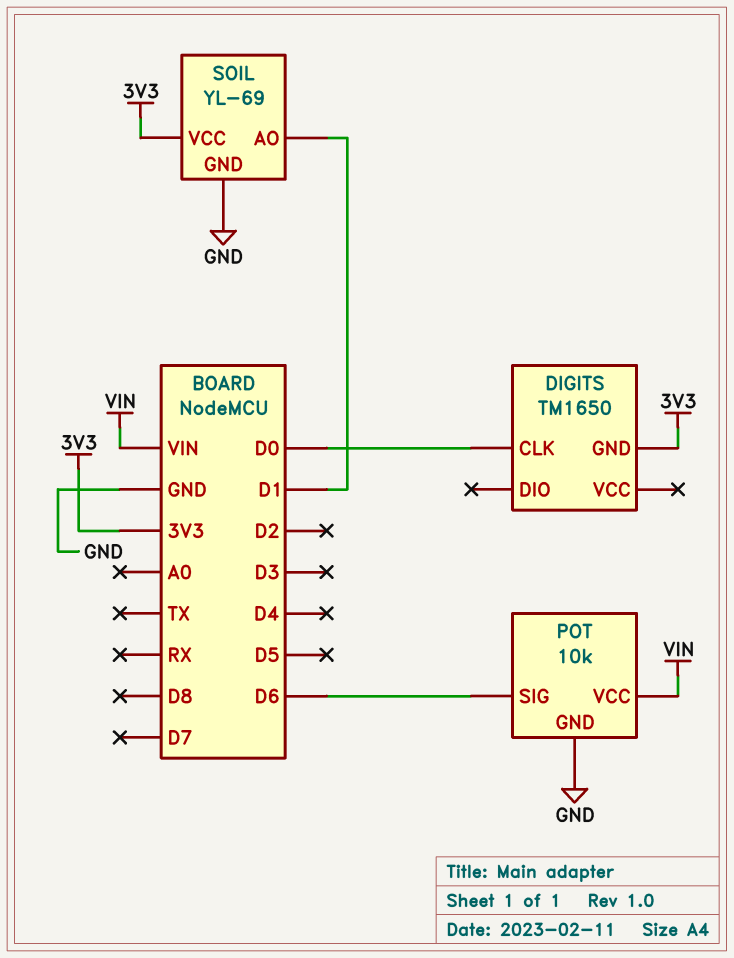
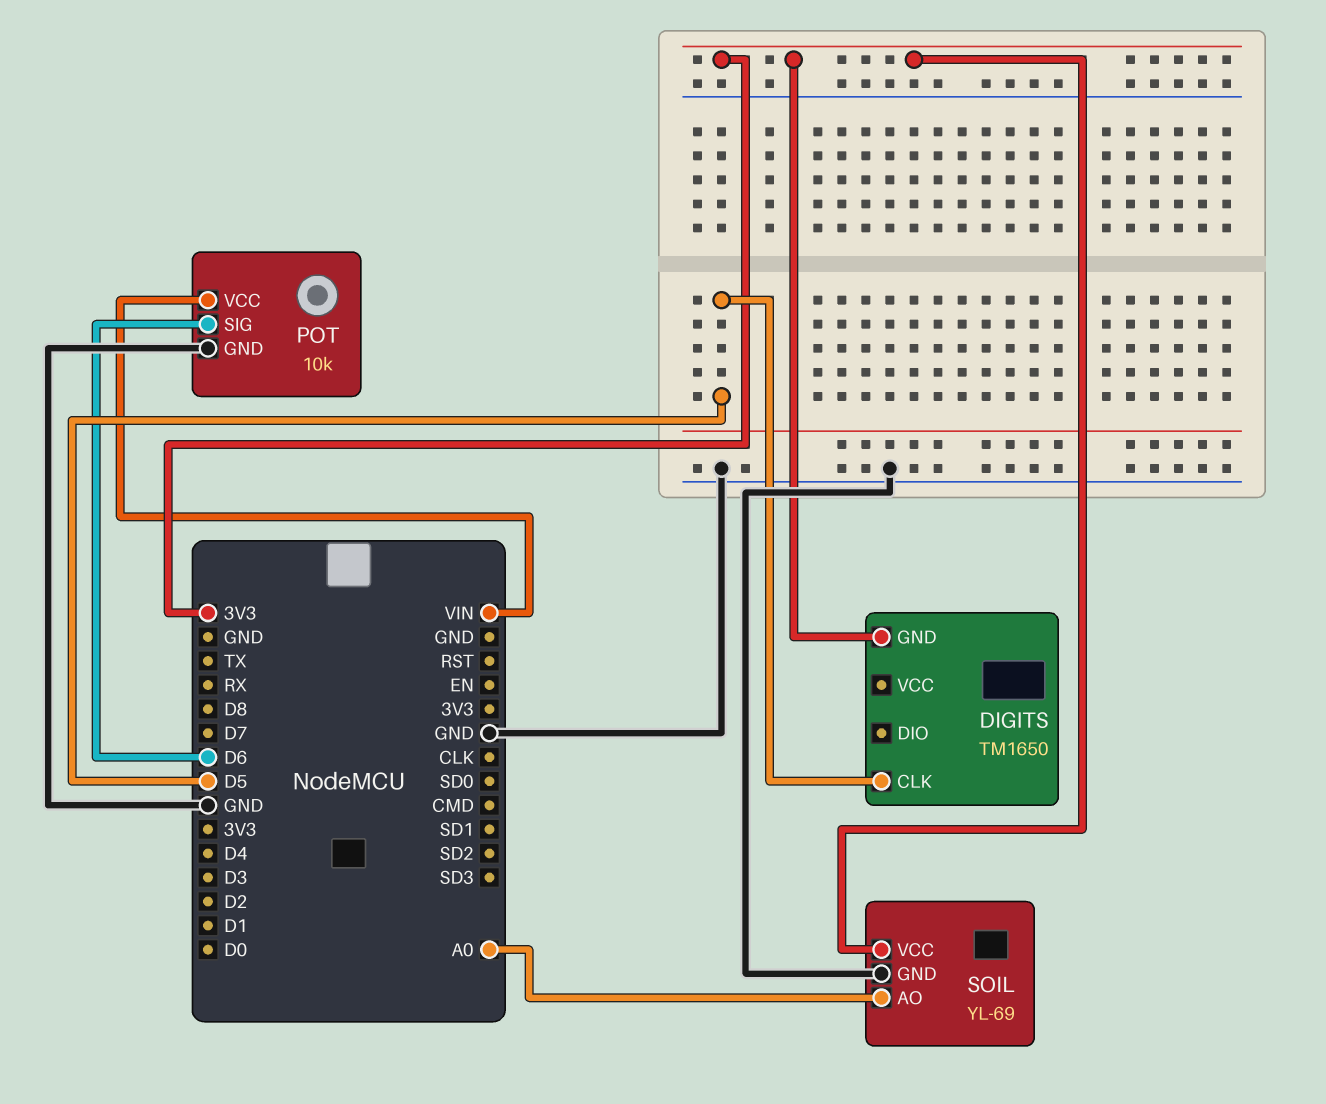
DIGITS pin CLK: D0 -> D5
SOIL pin AO: D1 -> A0

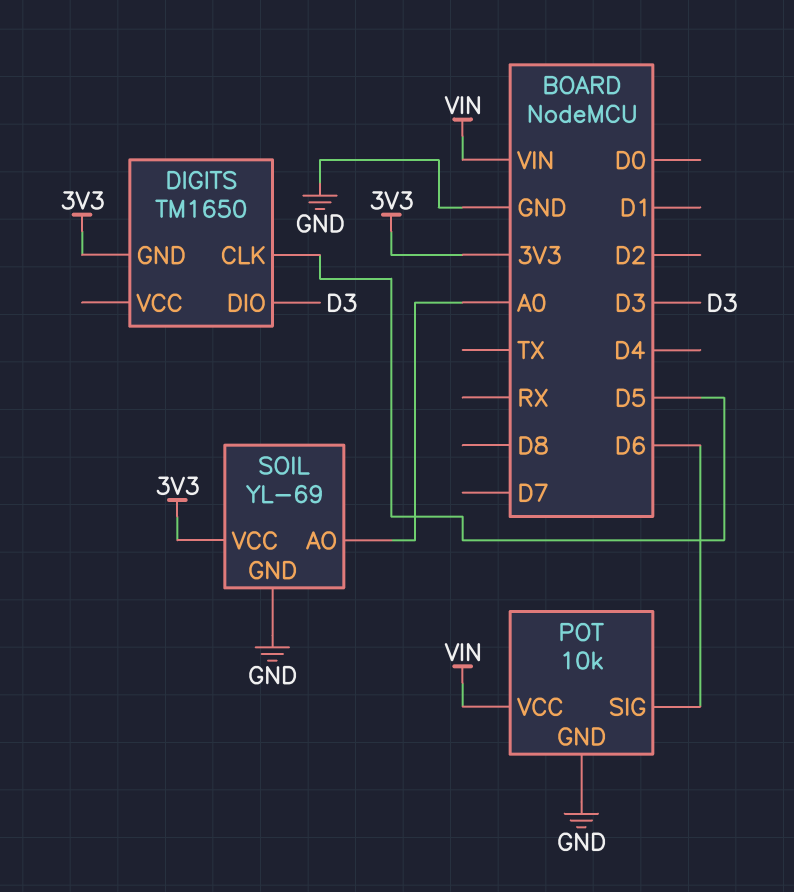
DIGITS pin DIO: none -> D3

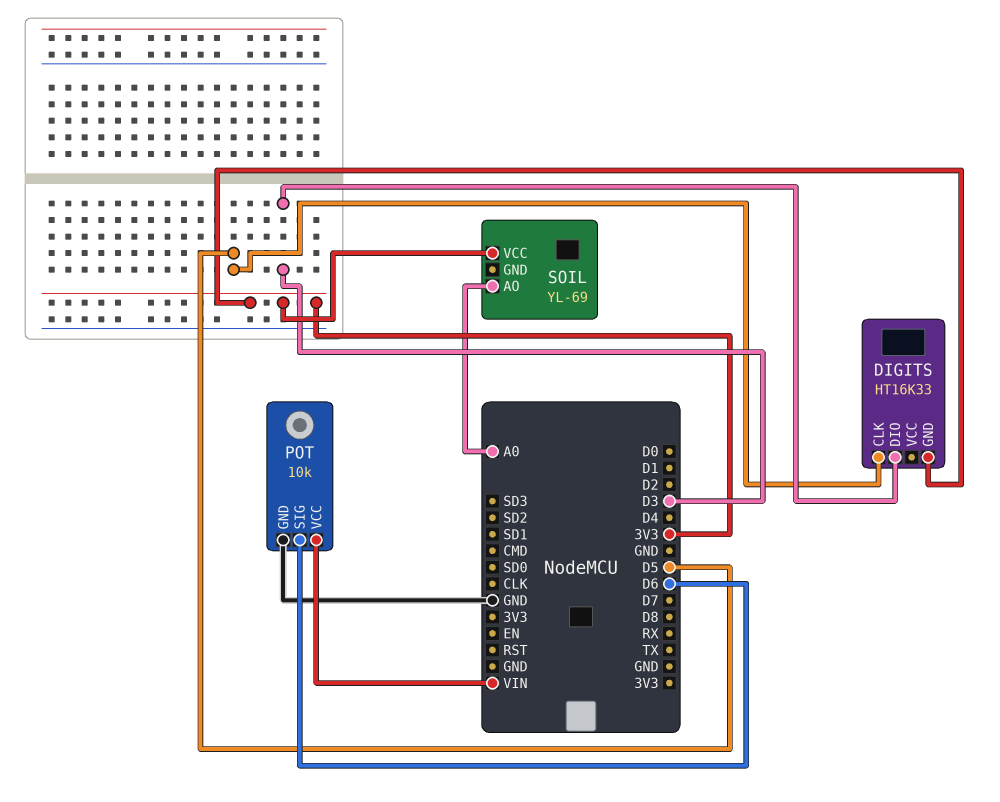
DIGITS: TM1650 -> HT16K33
SOIL pin GND: GND -> none

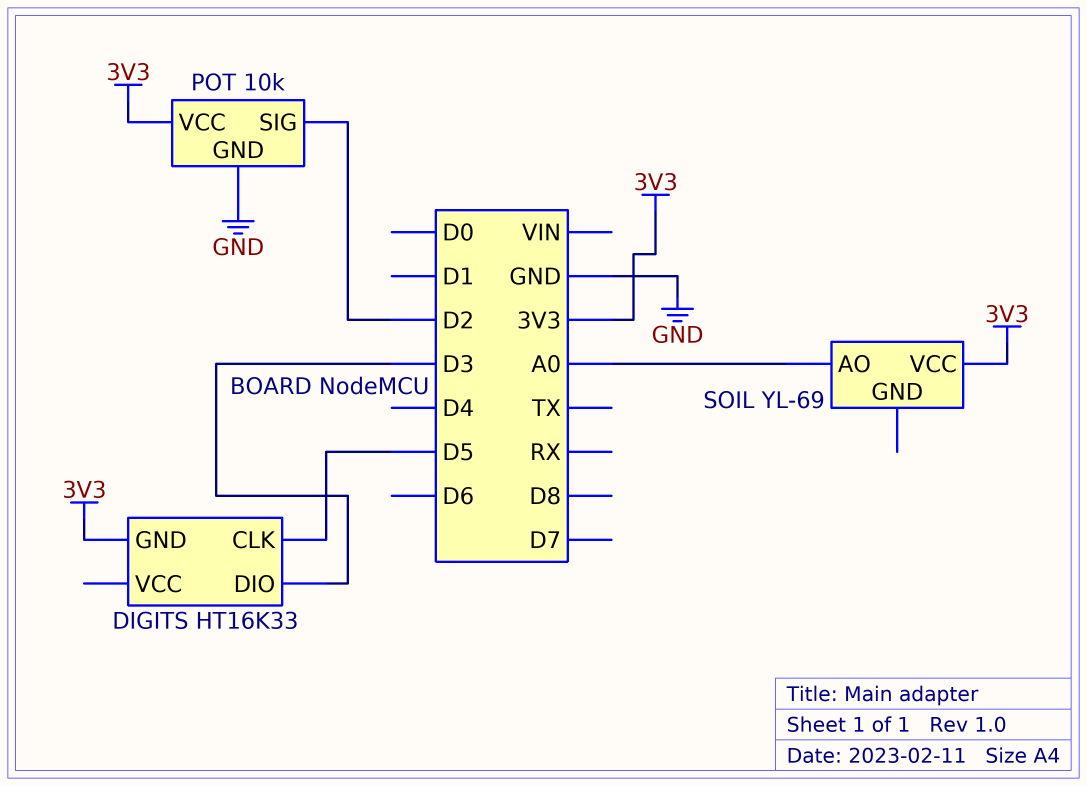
POT pin SIG: D6 -> D2
POT pin VCC: VIN -> 3V3

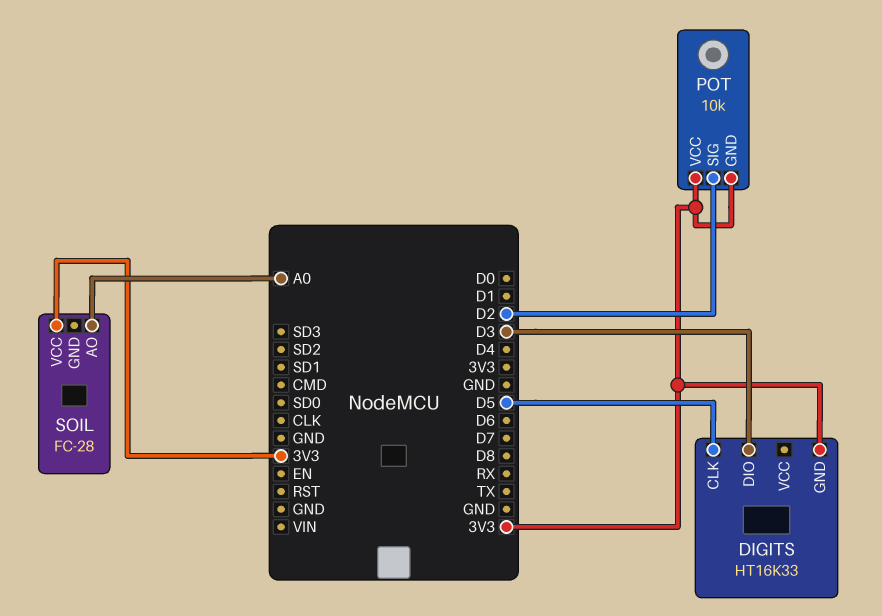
POT pin GND: GND -> 3V3
SOIL: YL-69 -> FC-28

